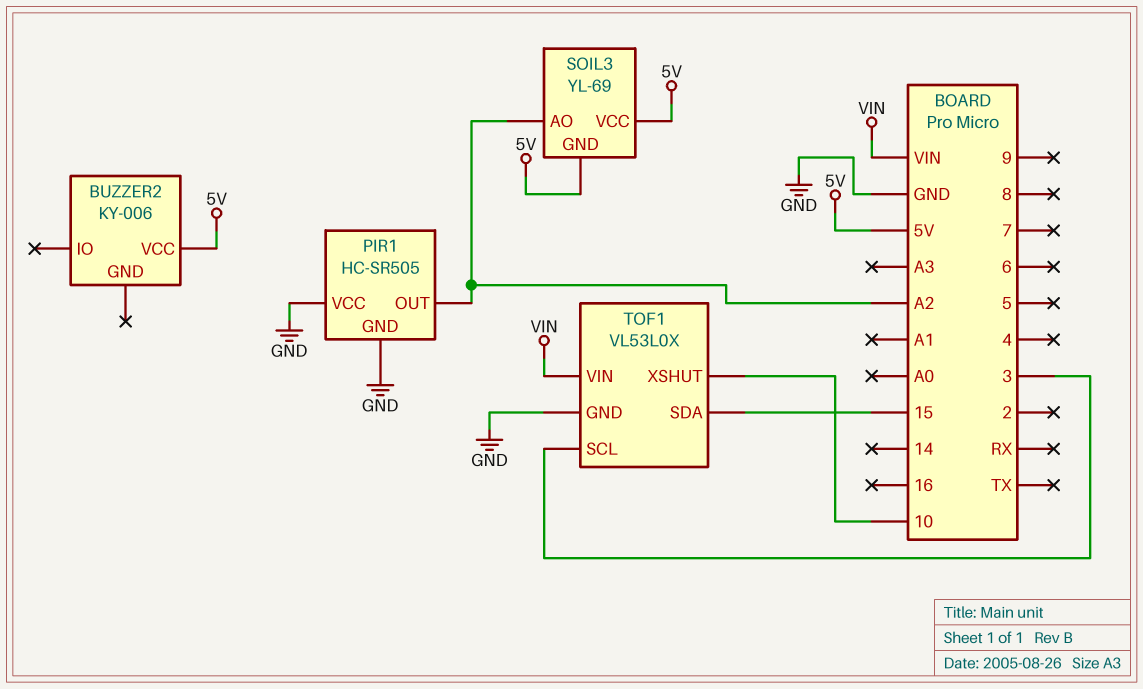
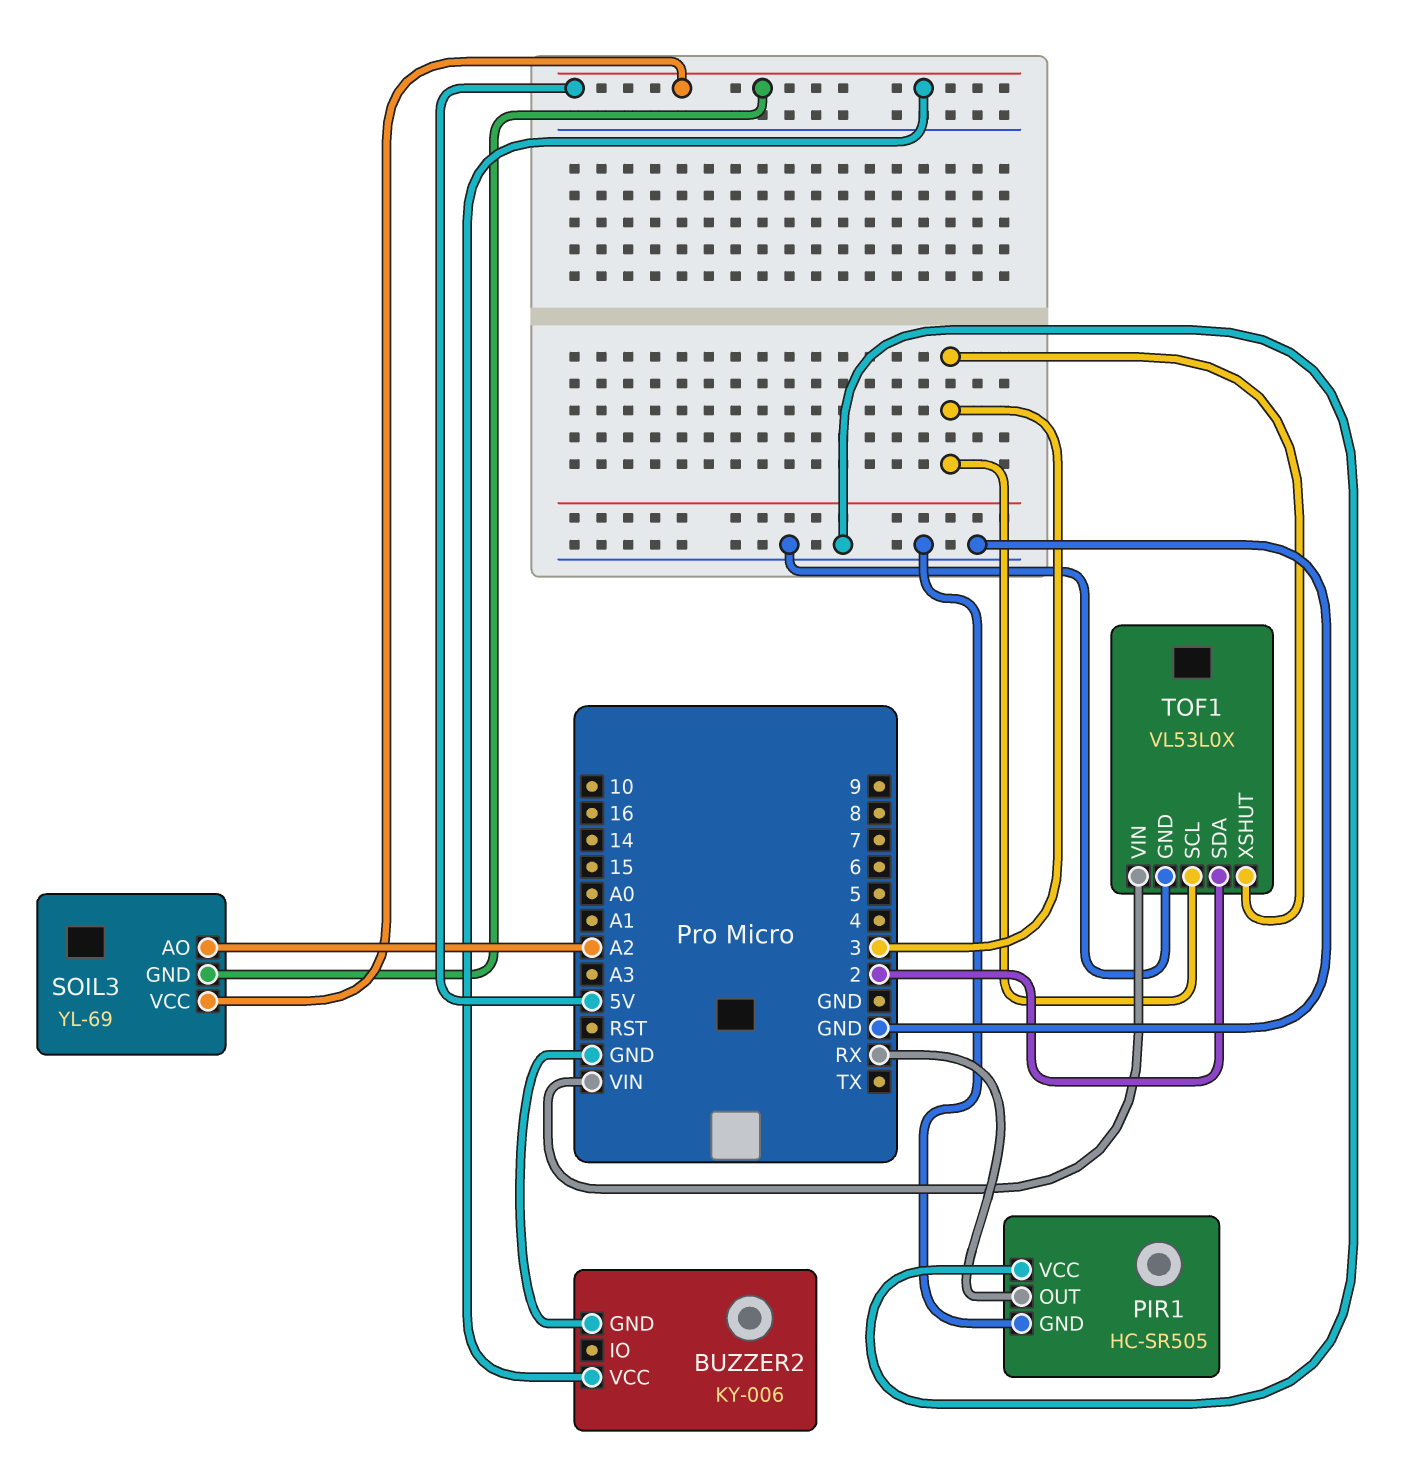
BUZZER2 pin GND: none -> GND
PIR1 pin OUT: A2 -> RX
TOF1 pin SDA: 15 -> 2
TOF1 pin XSHUT: 10 -> 3

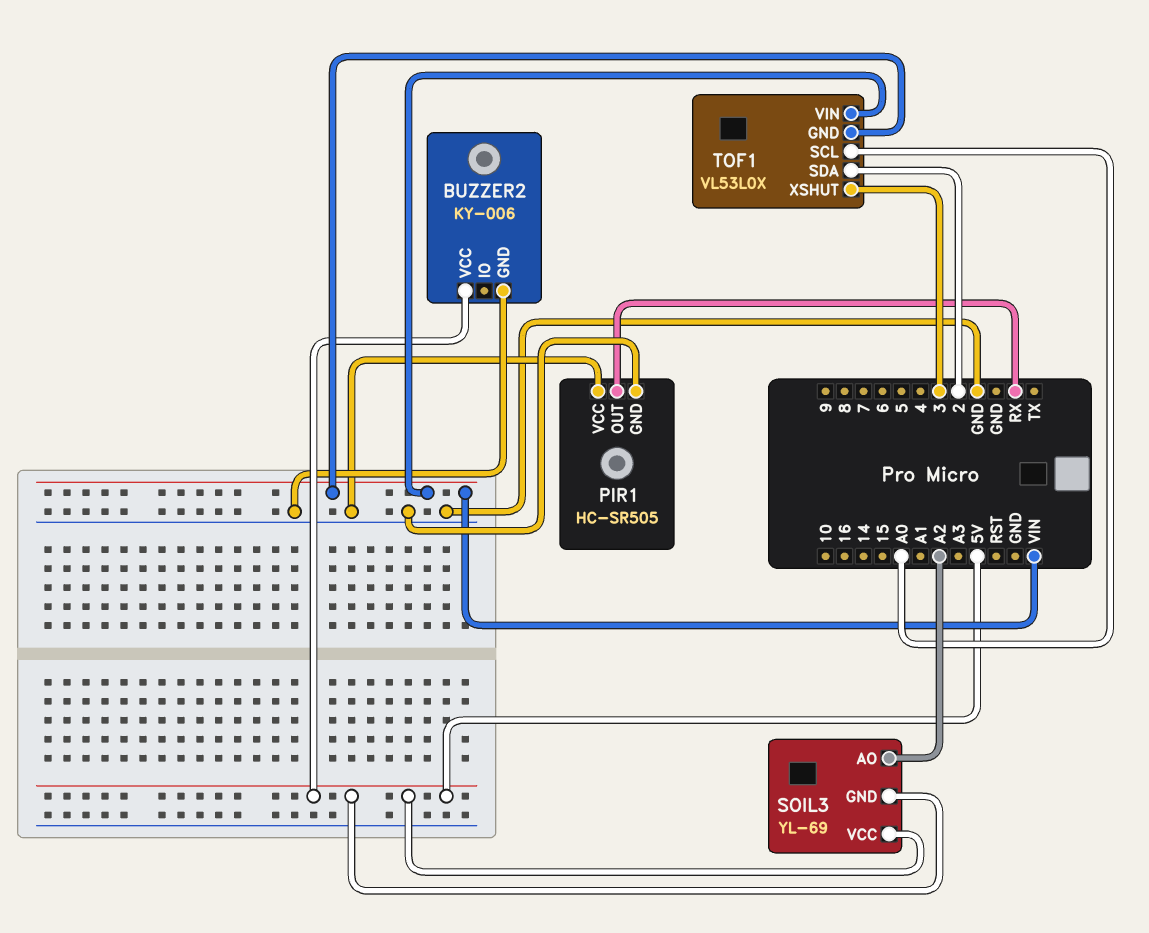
TOF1 pin GND: GND -> VIN
TOF1 pin SCL: 3 -> A0

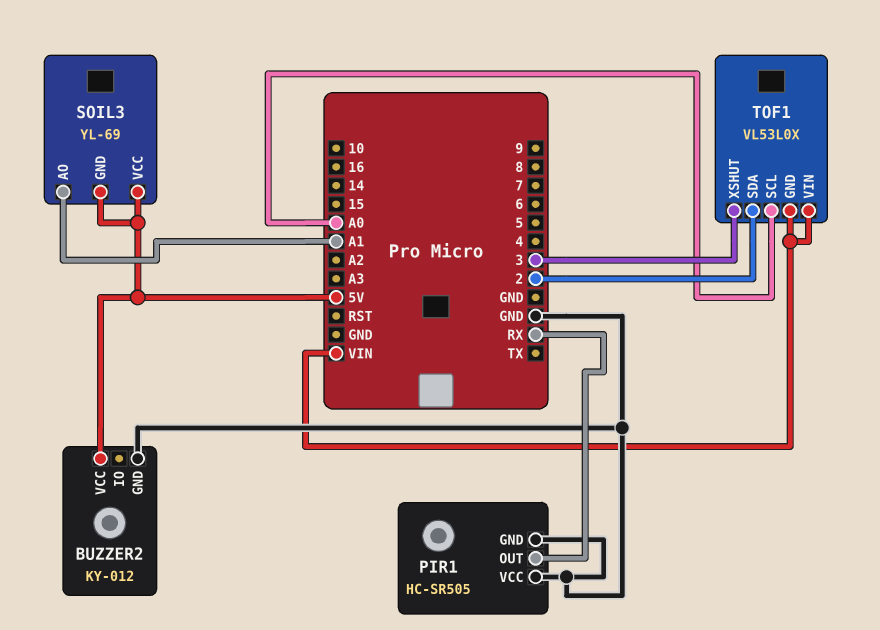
BUZZER2: KY-006 -> KY-012
SOIL3 pin AO: A2 -> A1

